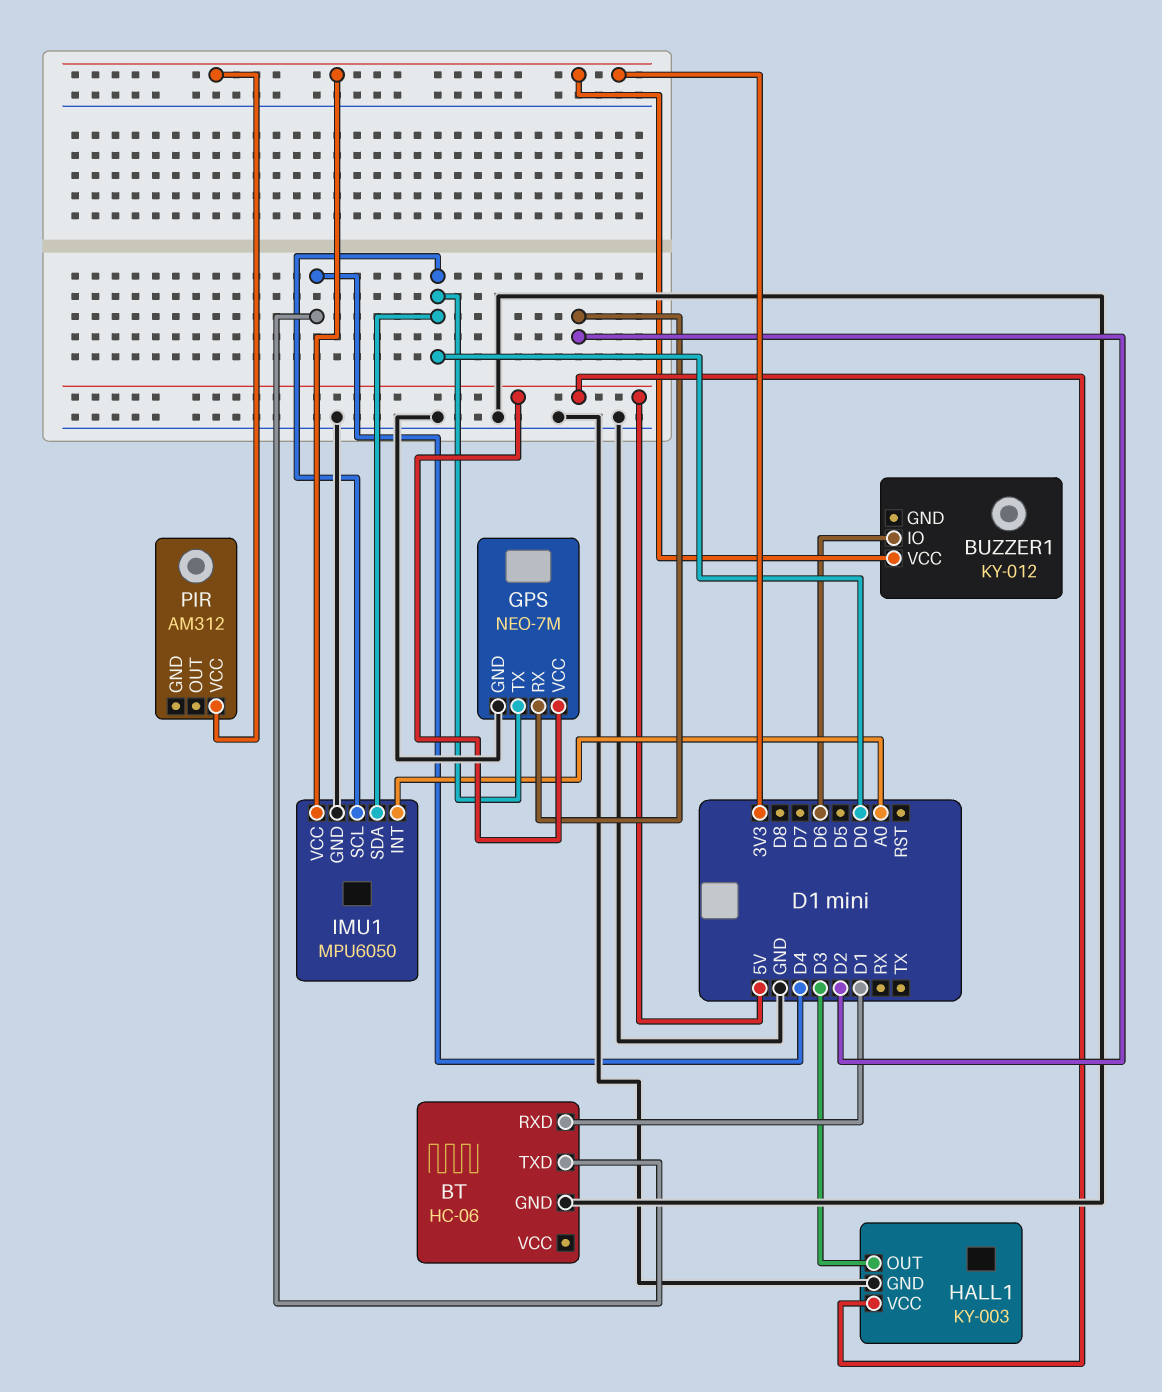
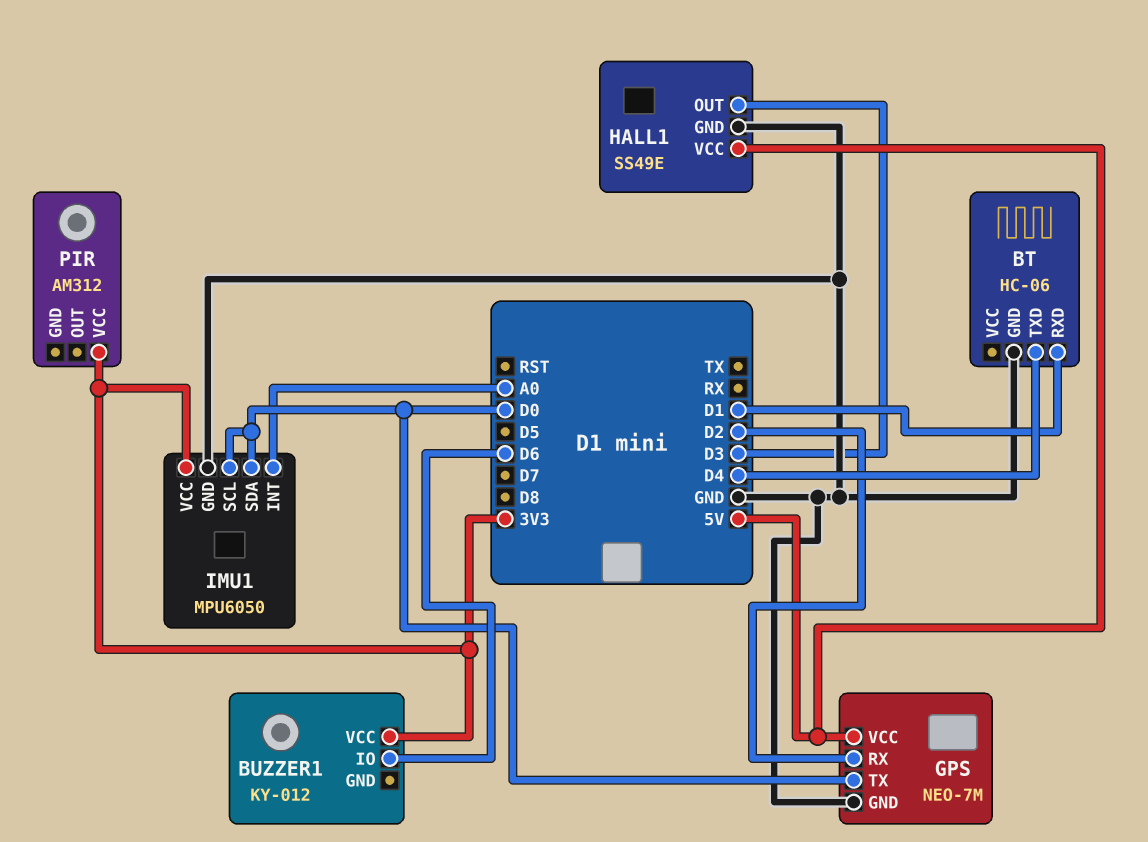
HALL1: KY-003 -> SS49E

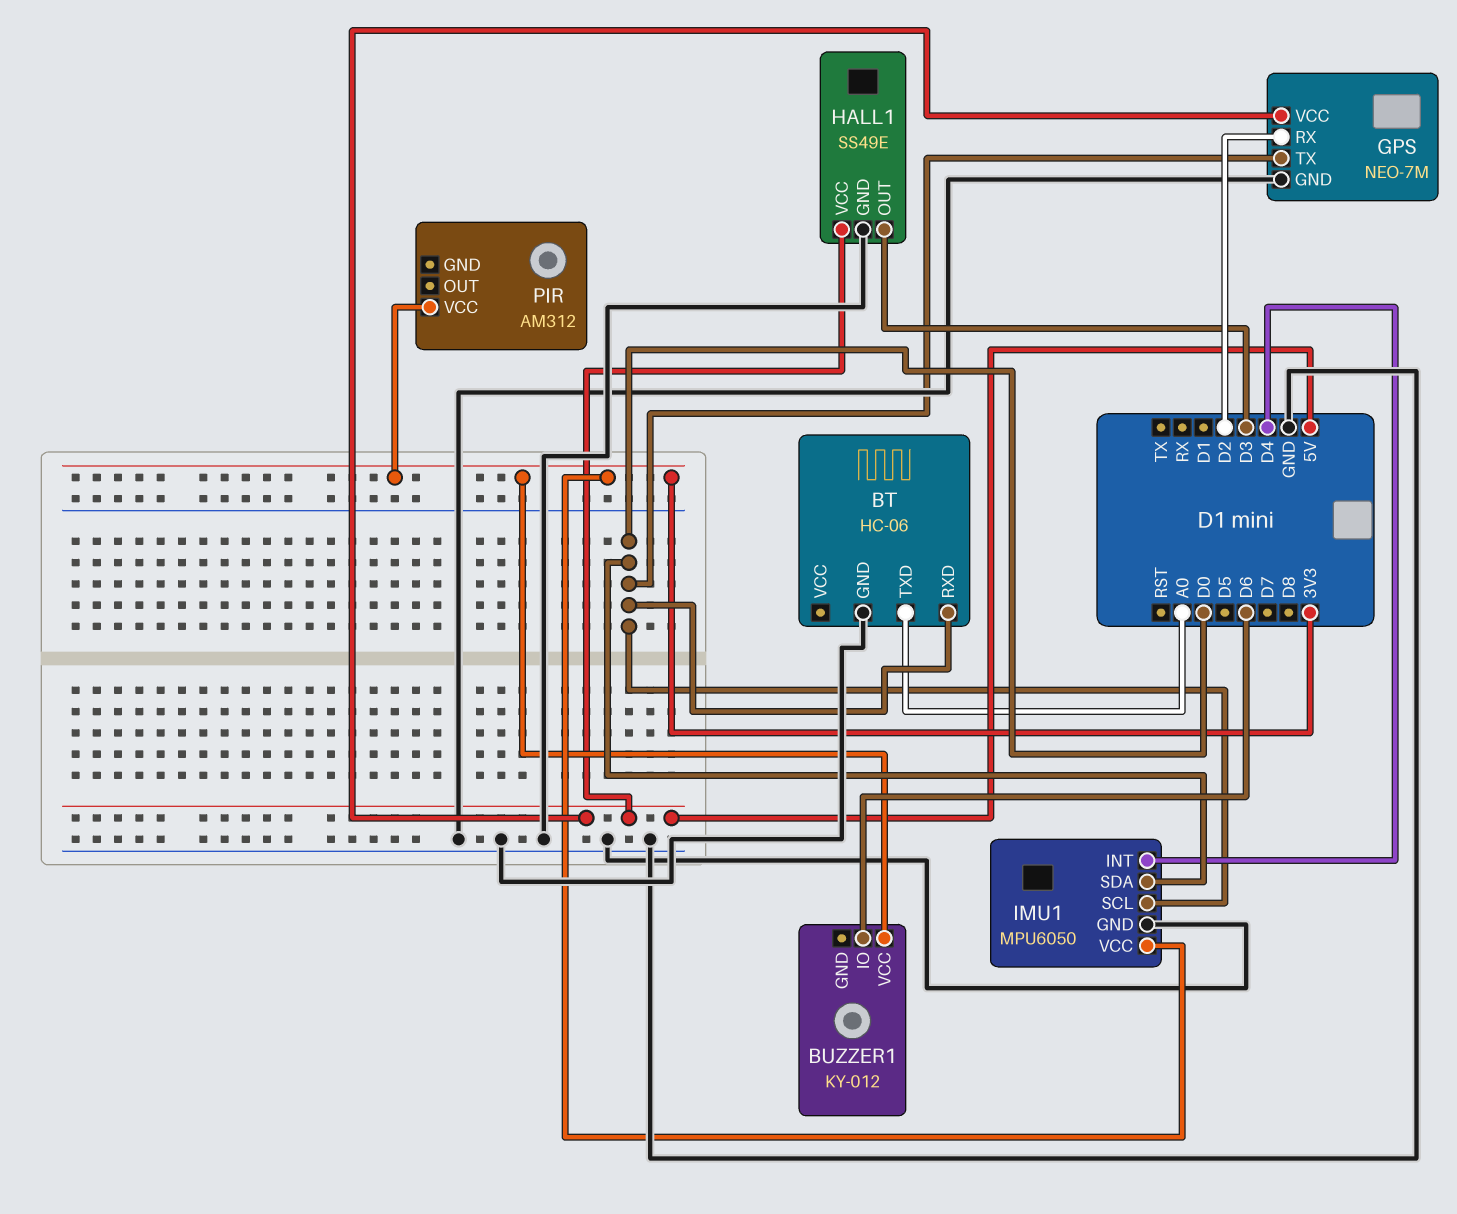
BT pin RXD: D1 -> D0
BT pin TXD: D4 -> A0
IMU1 pin INT: A0 -> D4

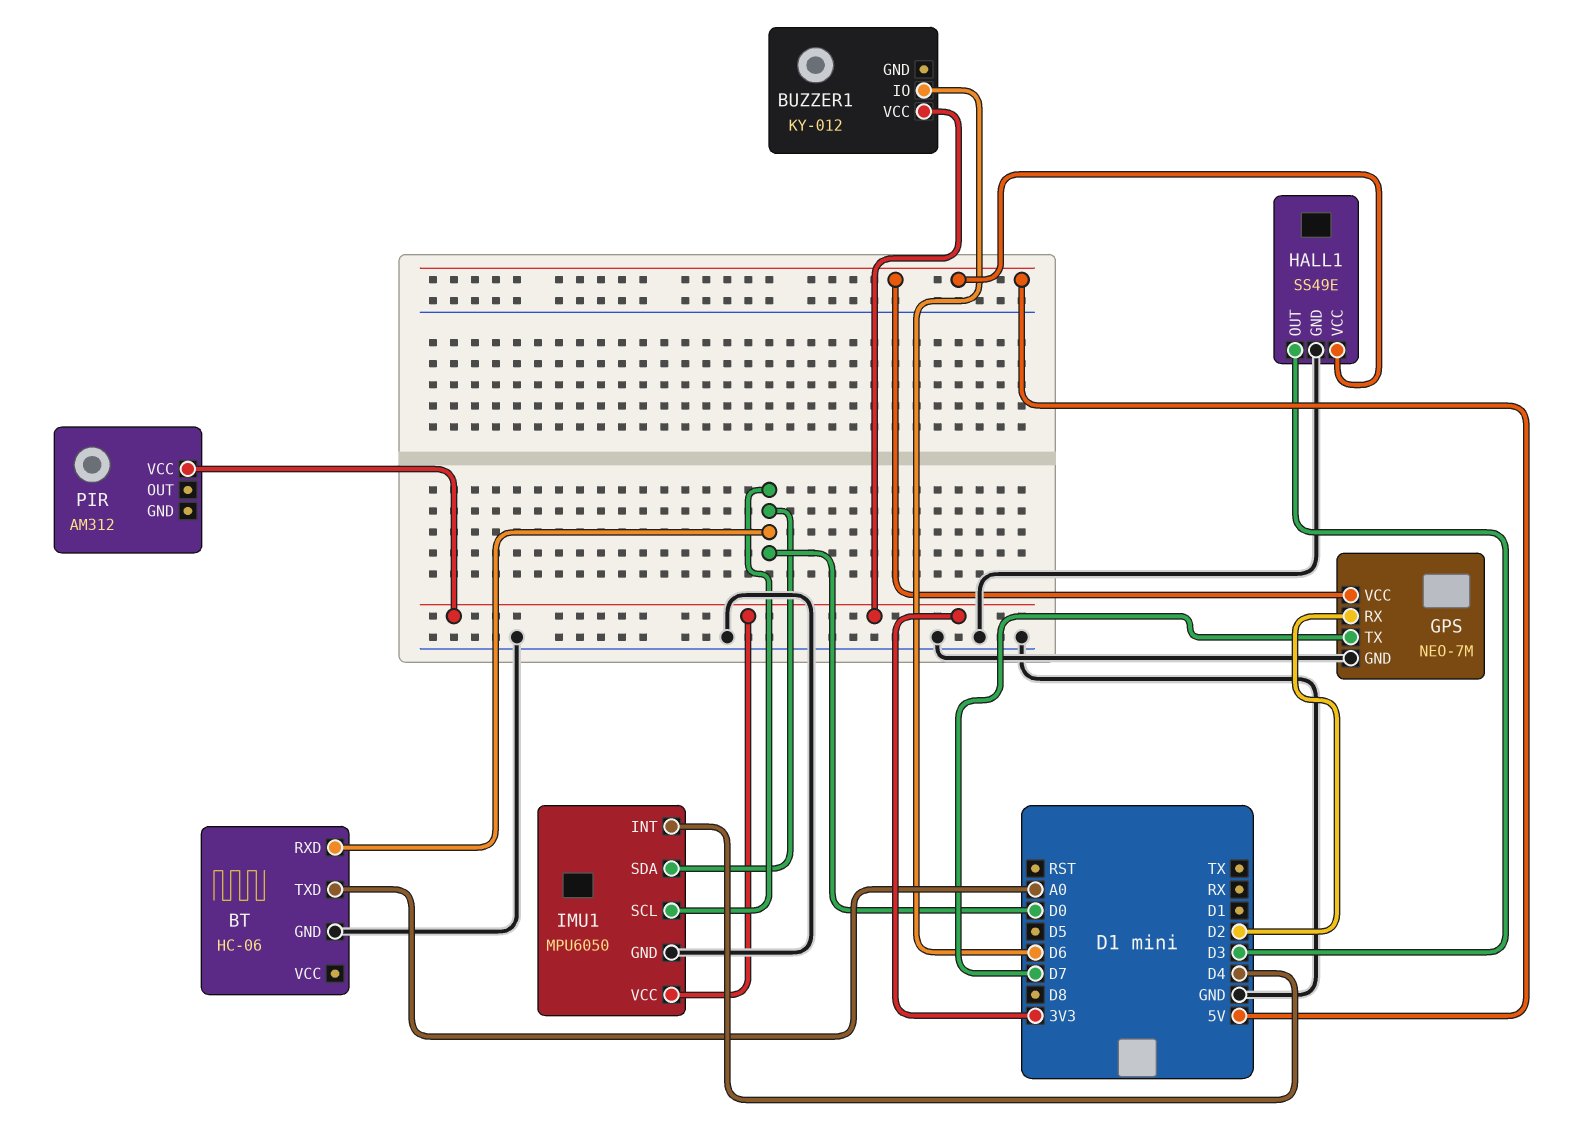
GPS pin TX: D0 -> D7

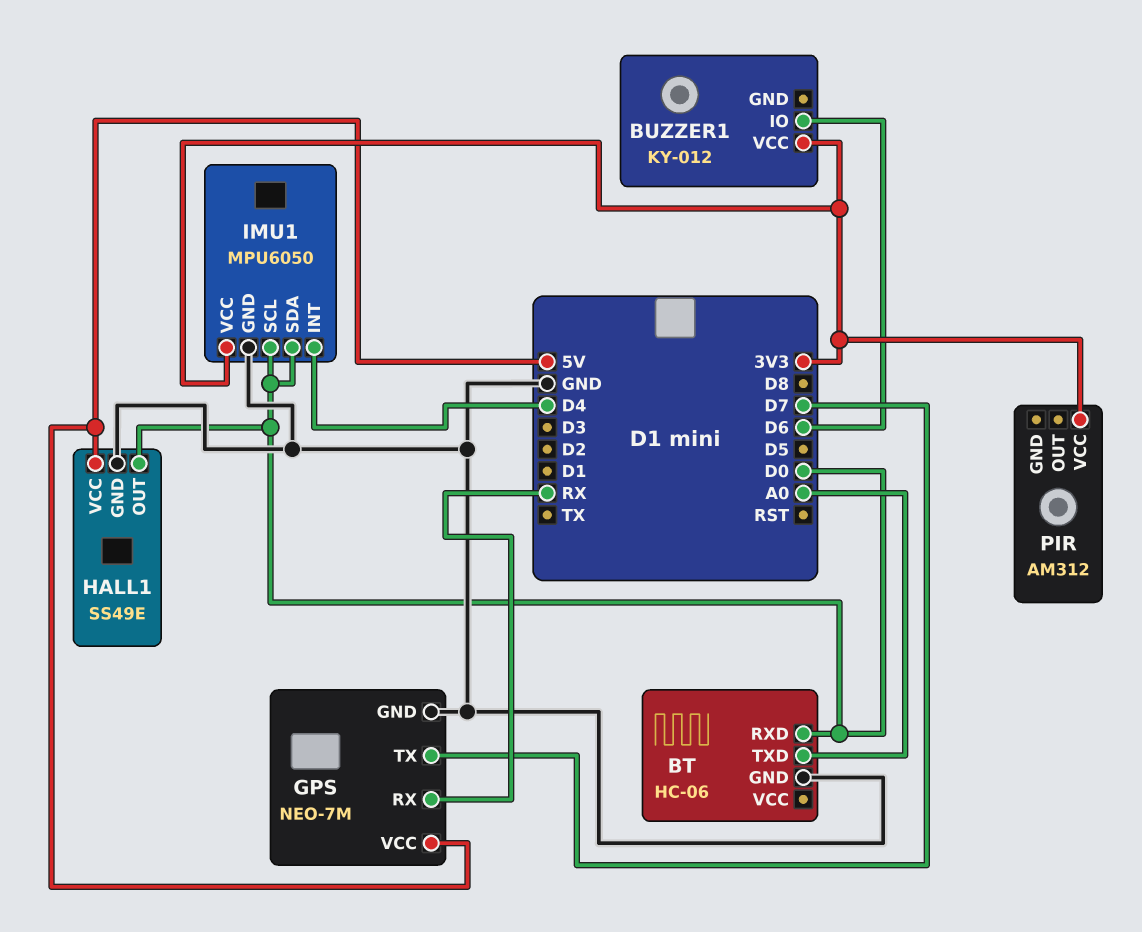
GPS pin RX: D2 -> RX
HALL1 pin OUT: D3 -> D0

